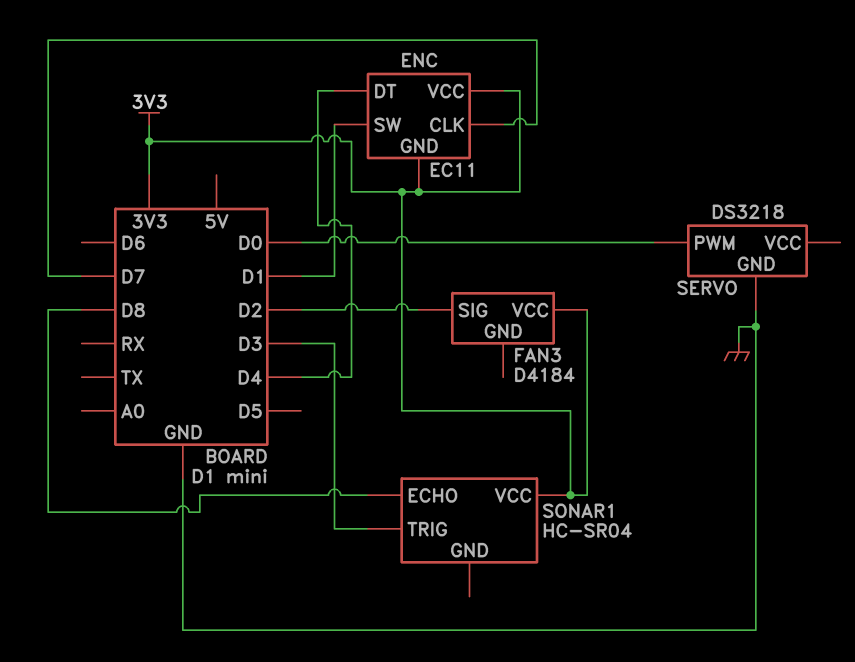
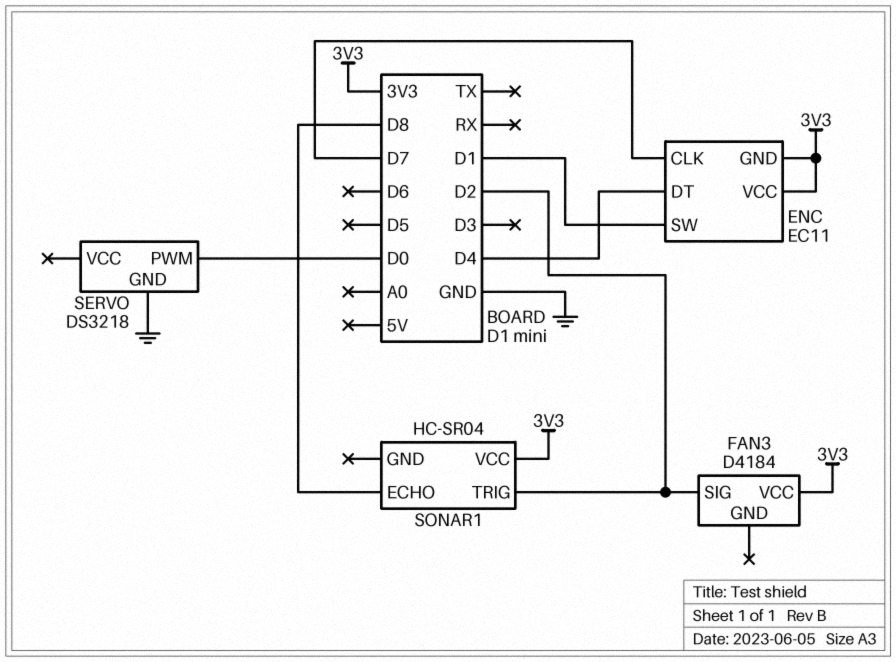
SONAR1 pin TRIG: D3 -> D2

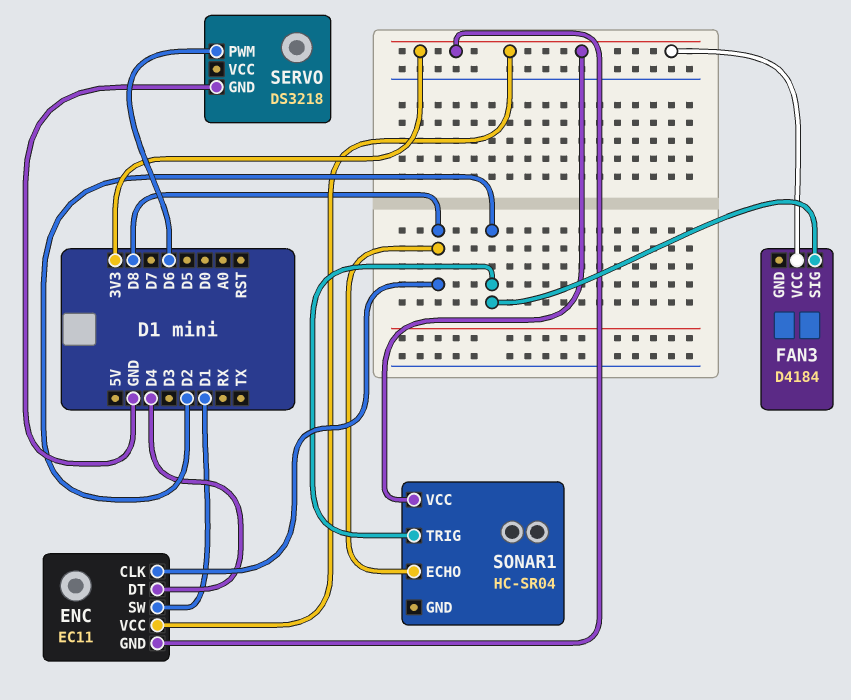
ENC pin CLK: D7 -> D8
SERVO pin PWM: D0 -> D6

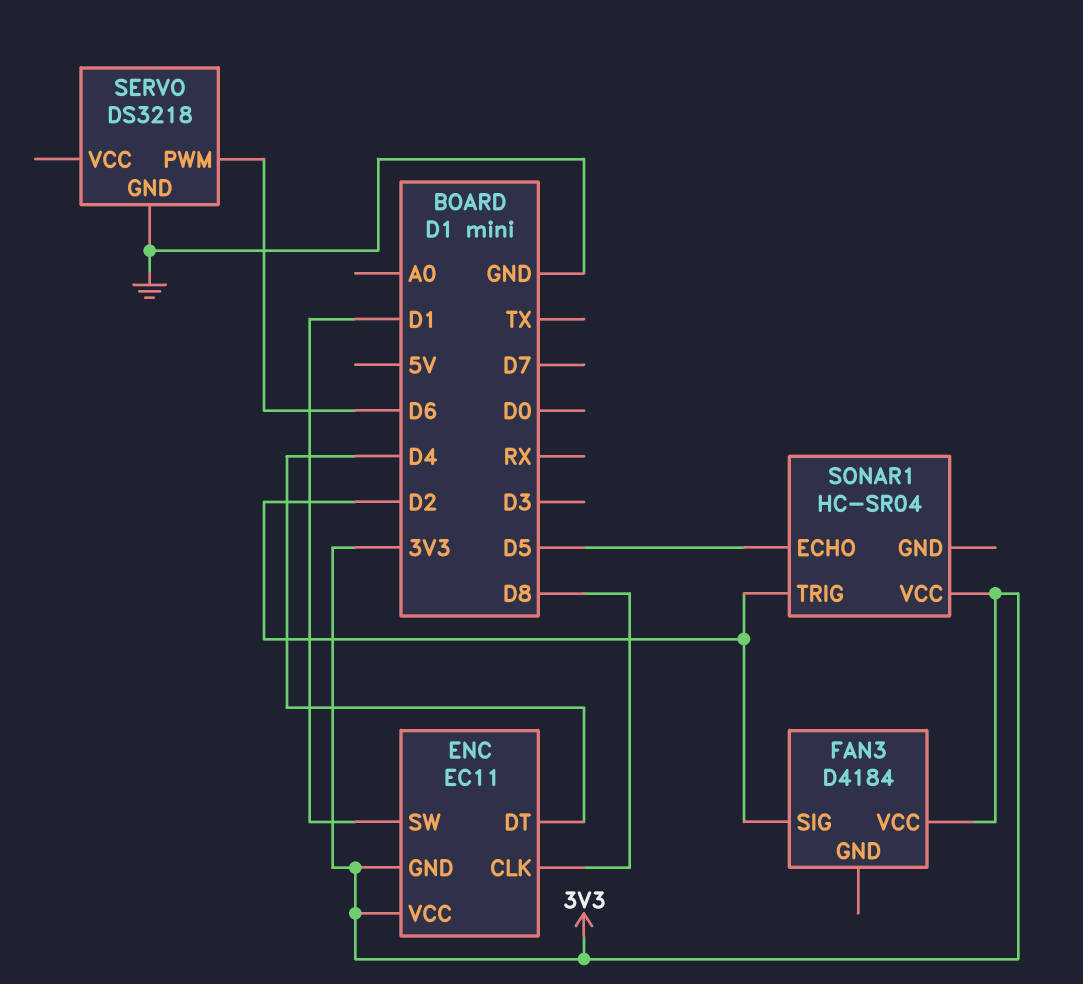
SONAR1 pin ECHO: D8 -> D5

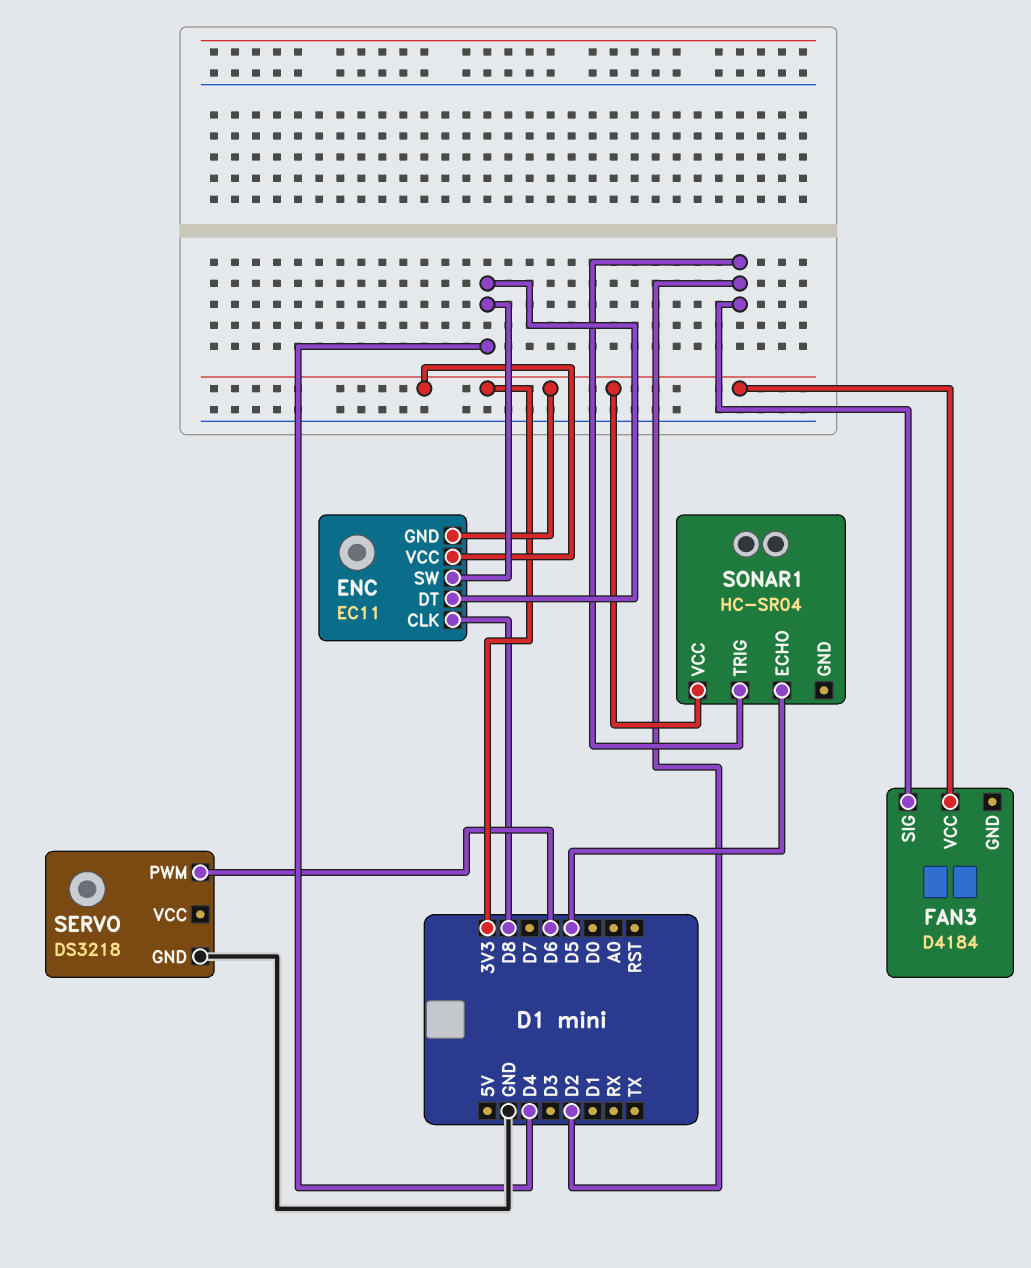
ENC pin SW: D1 -> D4

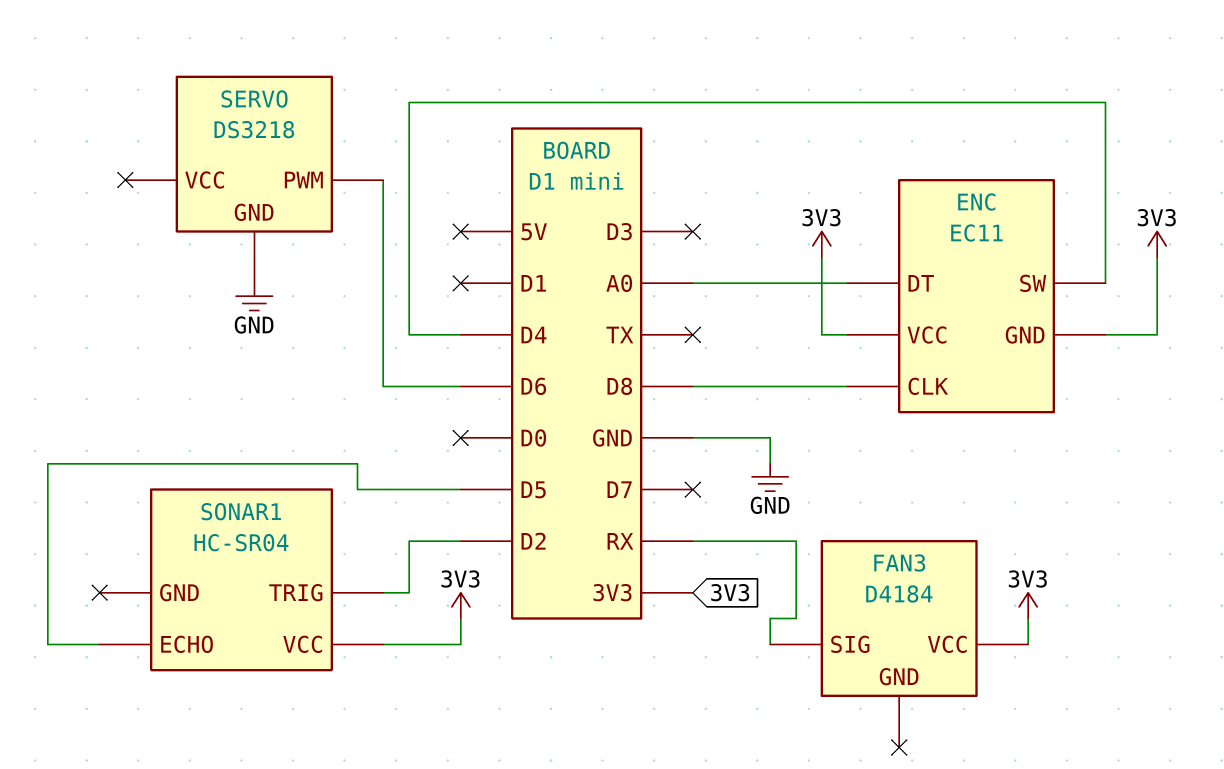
ENC pin DT: D4 -> A0
FAN3 pin SIG: D2 -> RX

